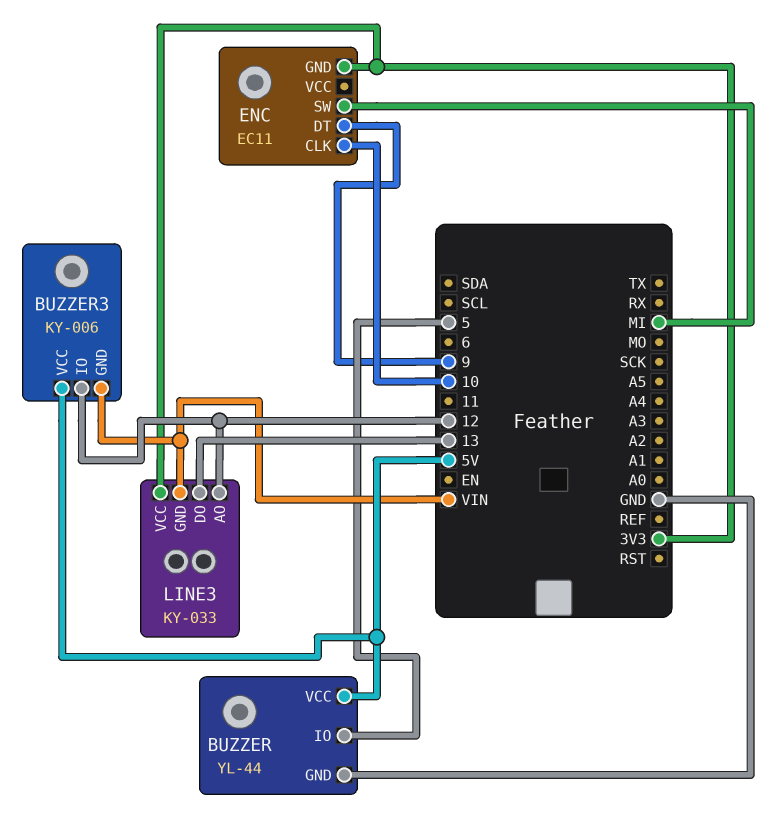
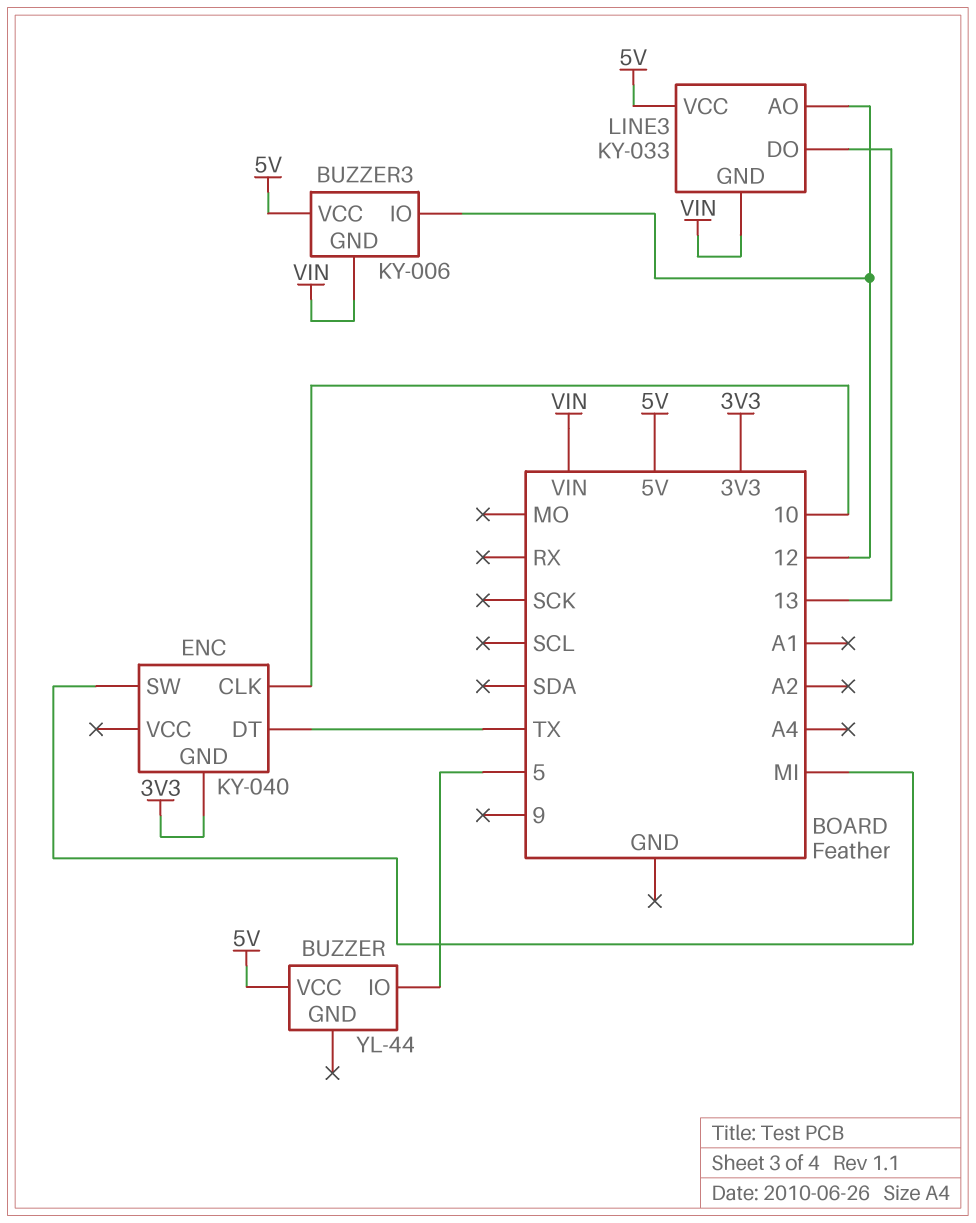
BUZZER pin GND: GND -> none
ENC: EC11 -> KY-040
ENC pin DT: 9 -> TX
LINE3 pin VCC: 3V3 -> 5V

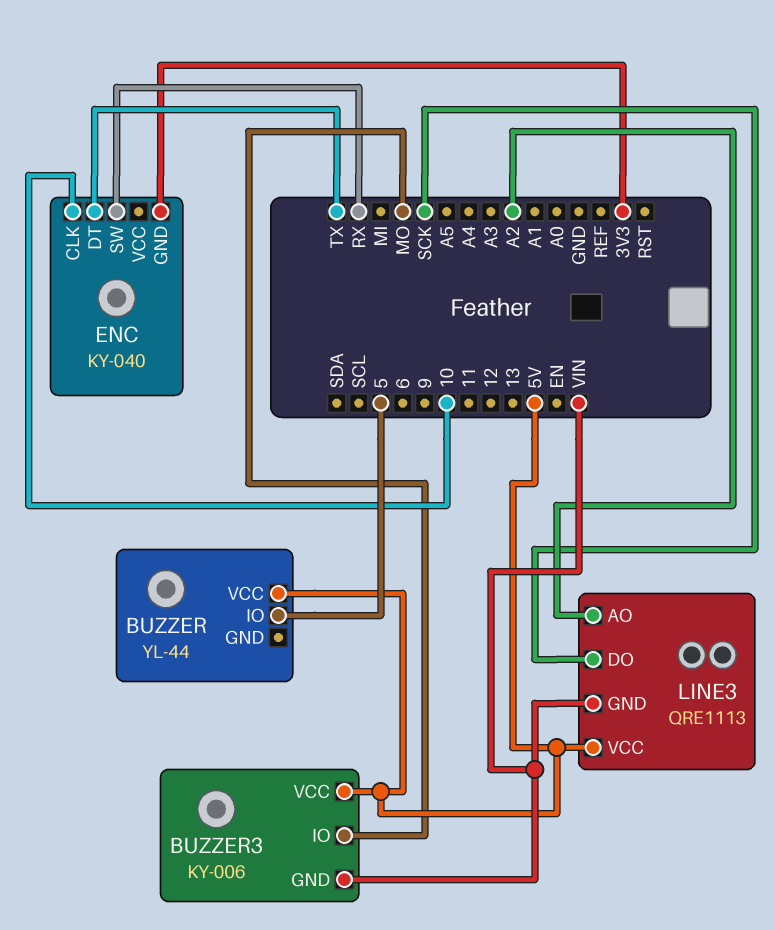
BUZZER3 pin IO: 12 -> MO
ENC pin SW: MI -> RX
LINE3: KY-033 -> QRE1113
LINE3 pin AO: 12 -> A2
LINE3 pin DO: 13 -> SCK

